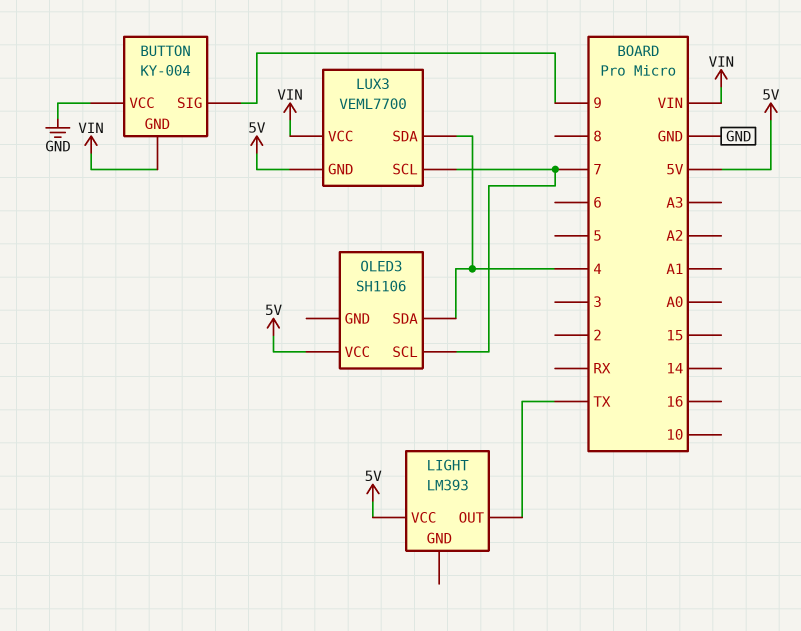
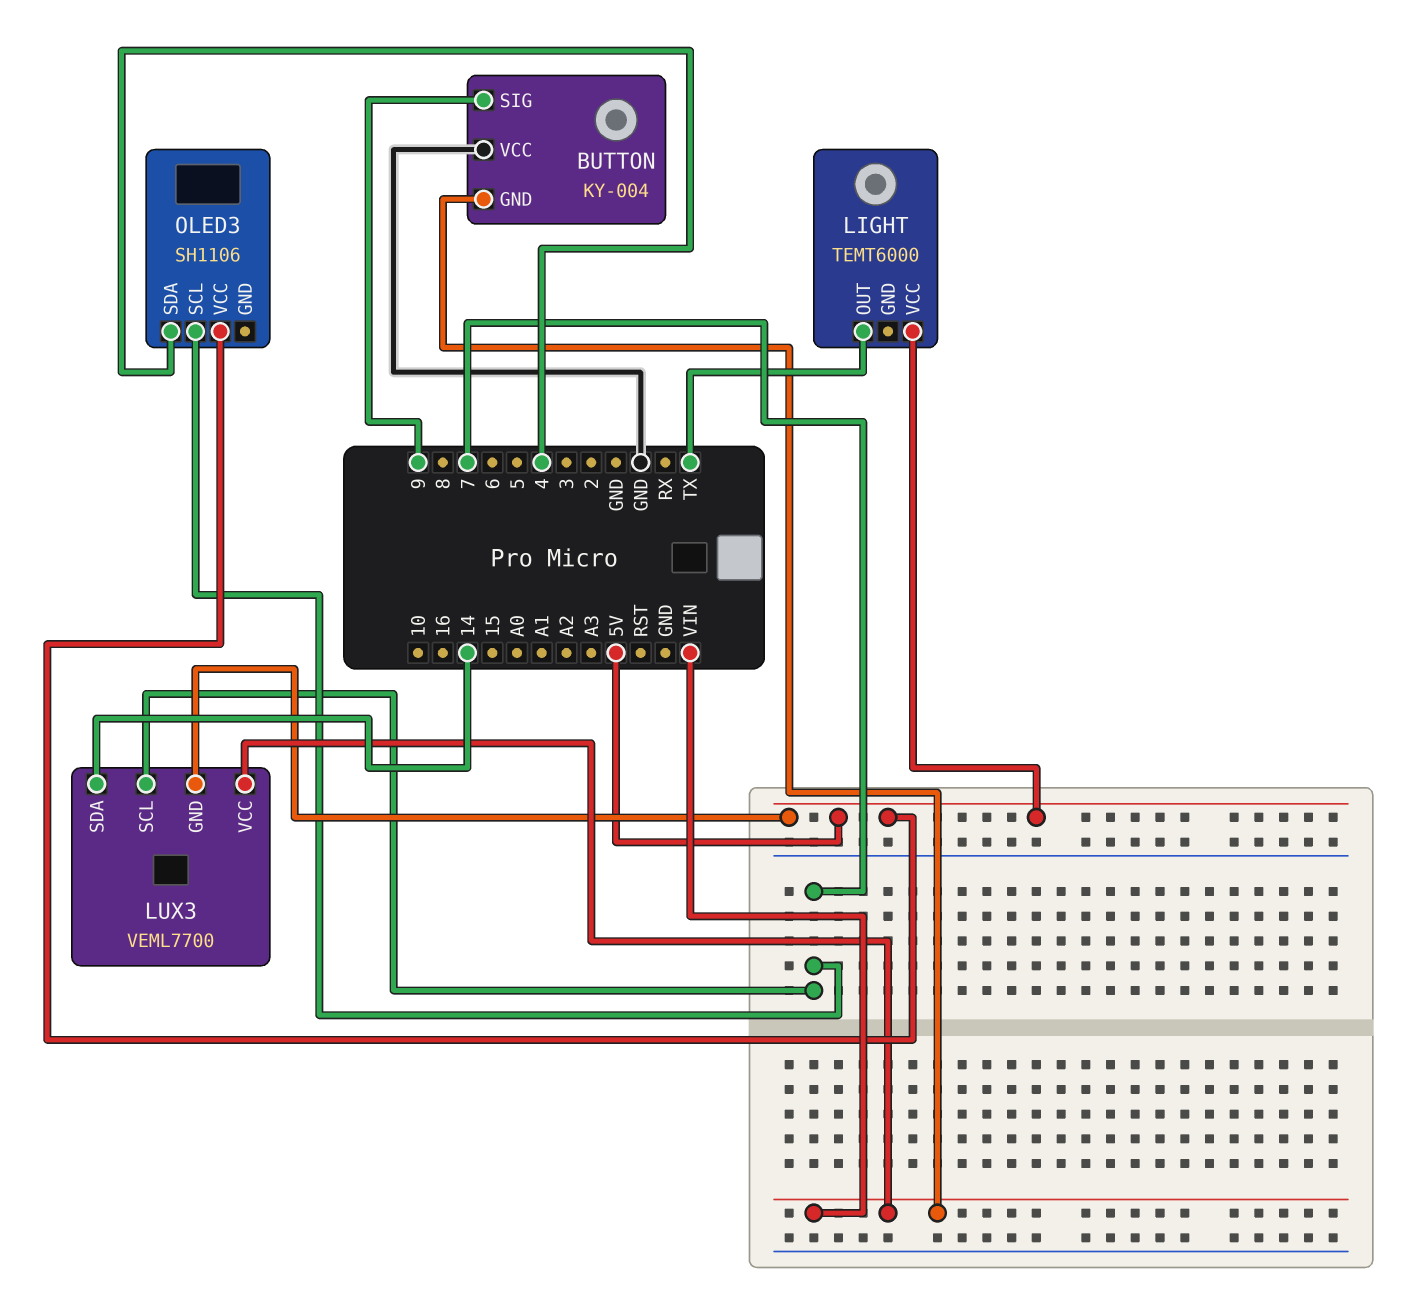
LIGHT: LM393 -> TEMT6000
LUX3 pin SDA: 4 -> 14

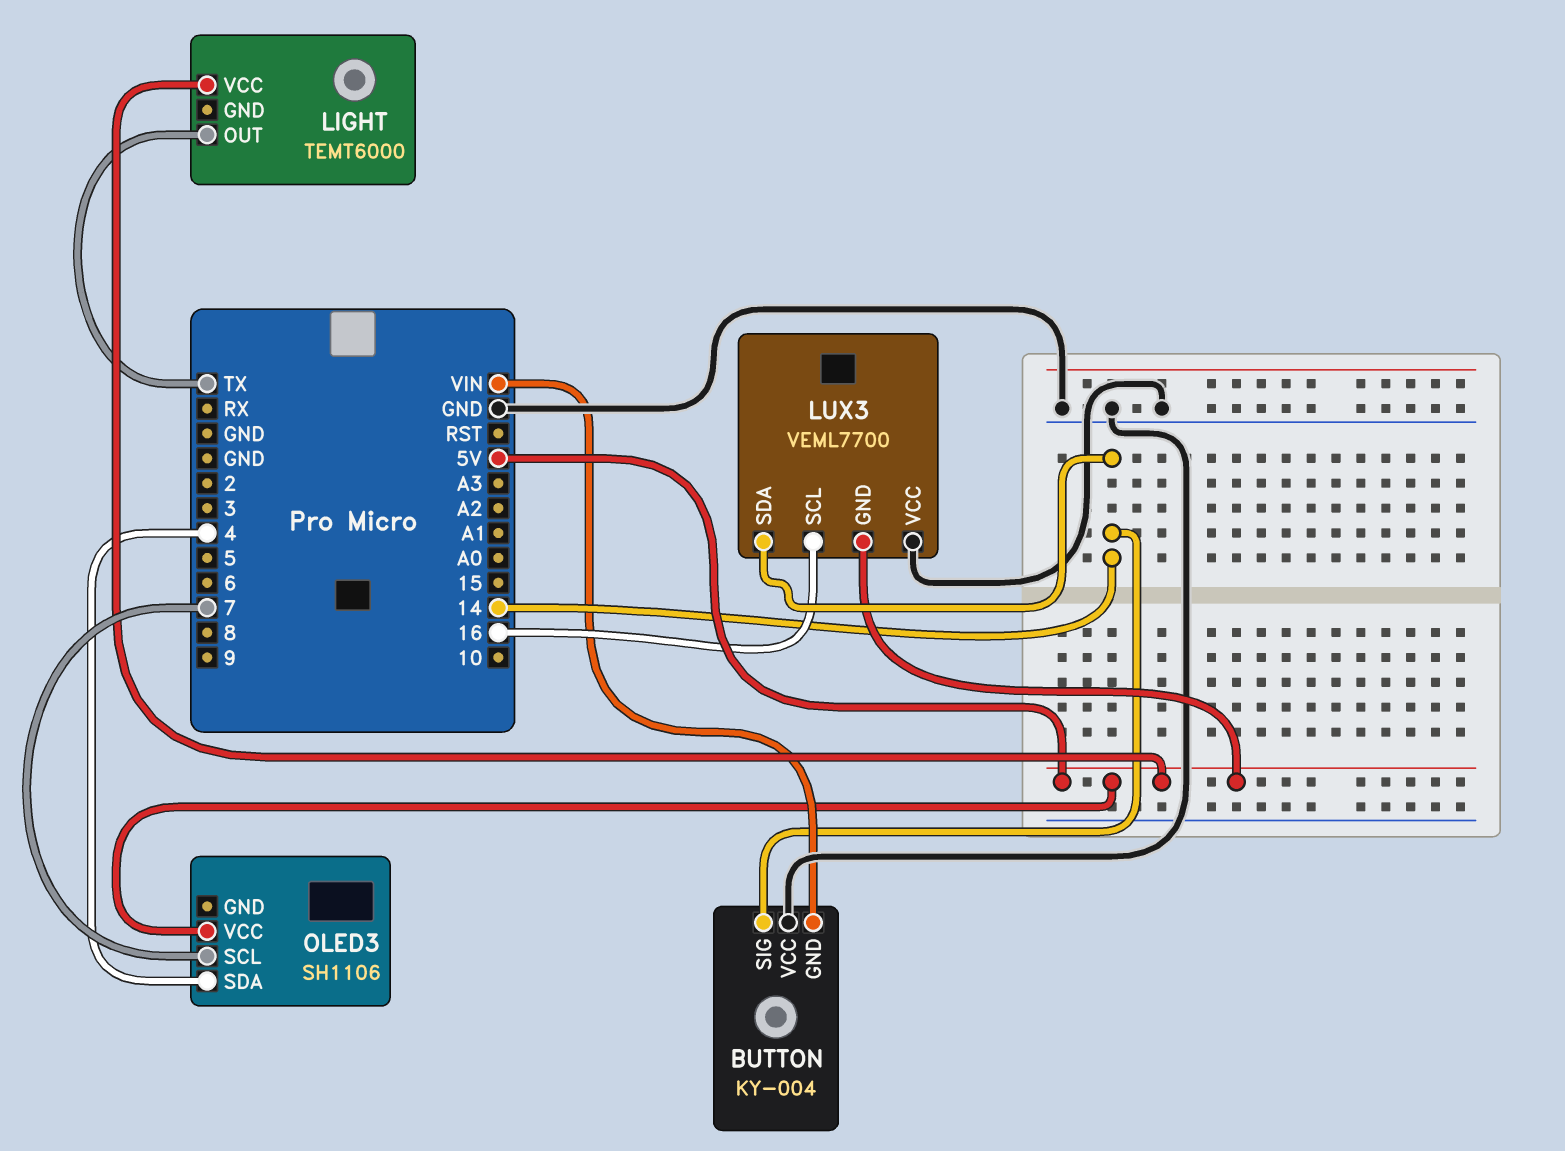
BUTTON pin SIG: 9 -> 14
LUX3 pin SCL: 7 -> 16
LUX3 pin VCC: VIN -> GND

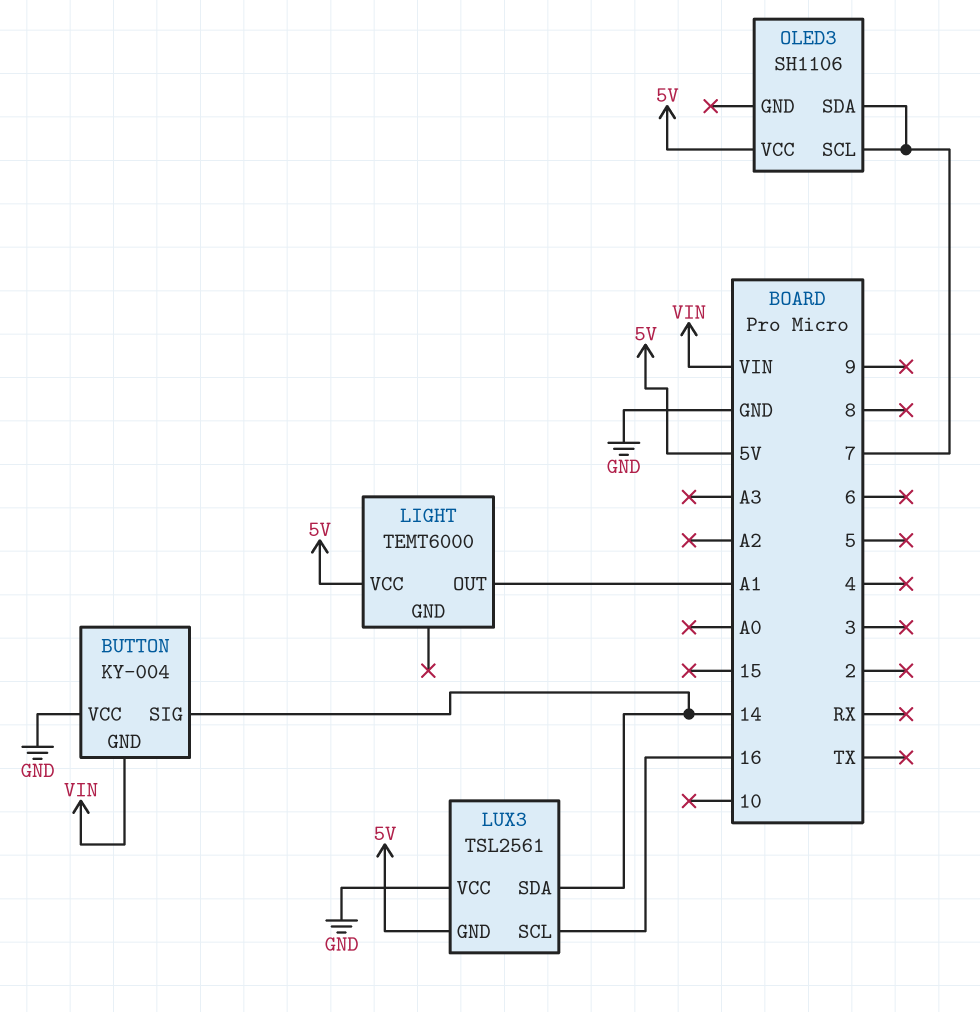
LIGHT pin OUT: TX -> A1
LUX3: VEML7700 -> TSL2561
OLED3 pin SDA: 4 -> 7

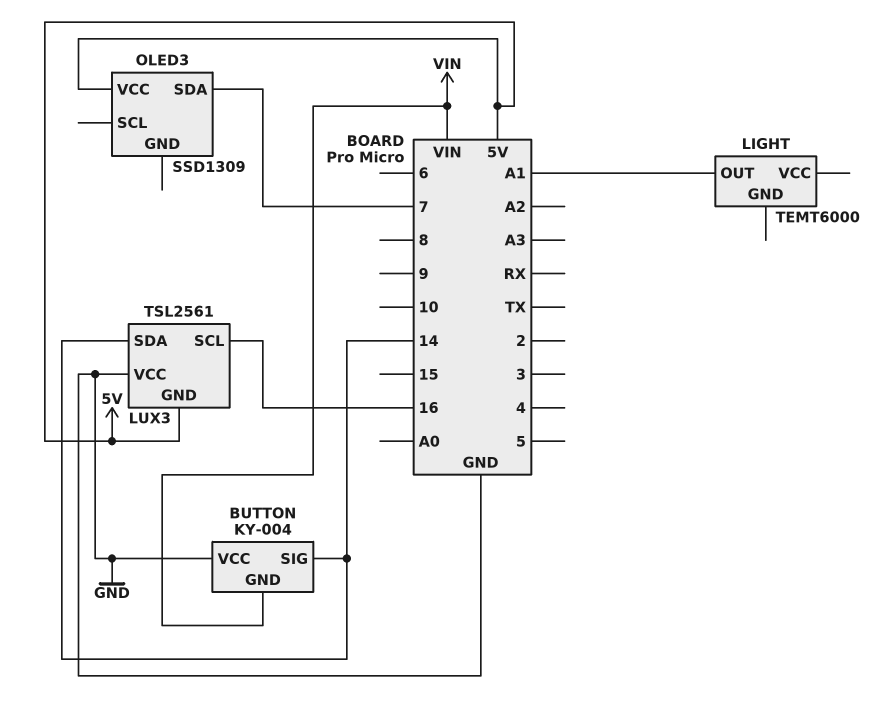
LIGHT pin VCC: 5V -> none
OLED3: SH1106 -> SSD1309
OLED3 pin SCL: 7 -> none

